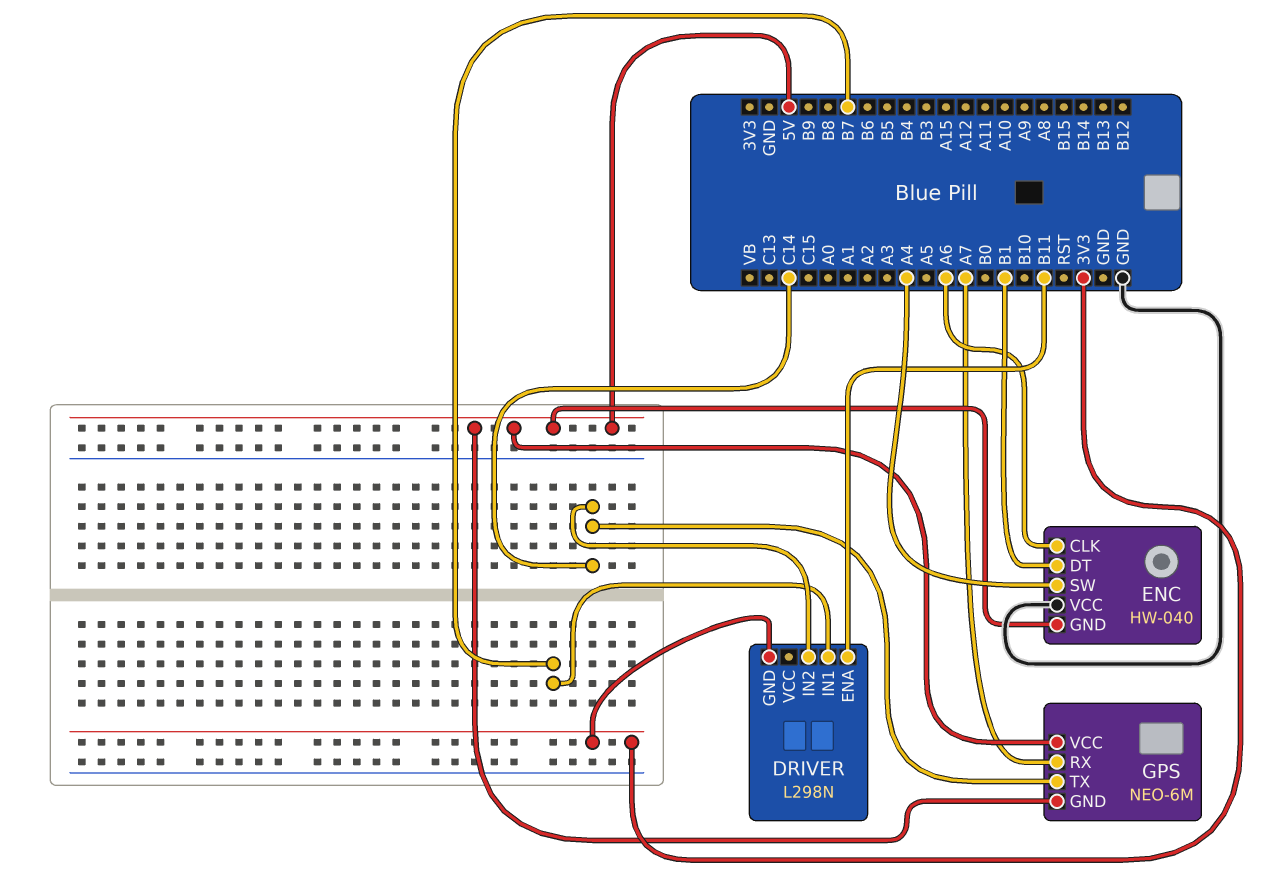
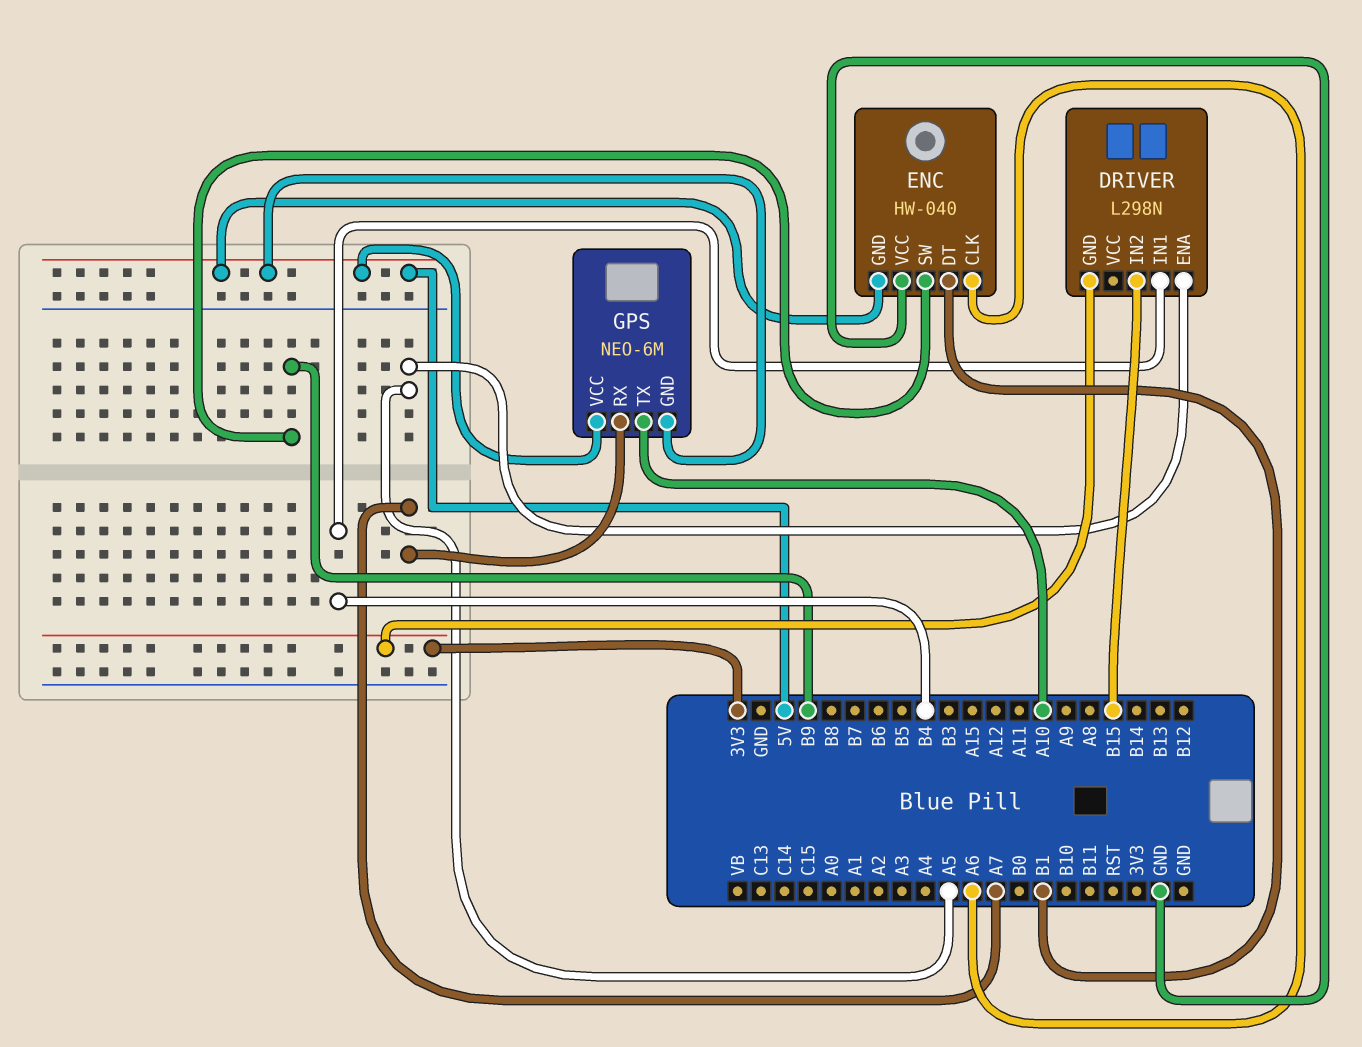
DRIVER pin ENA: B11 -> A5
DRIVER pin IN1: B7 -> B4
DRIVER pin IN2: C14 -> B15
ENC pin SW: A4 -> B9
GPS pin TX: C14 -> A10

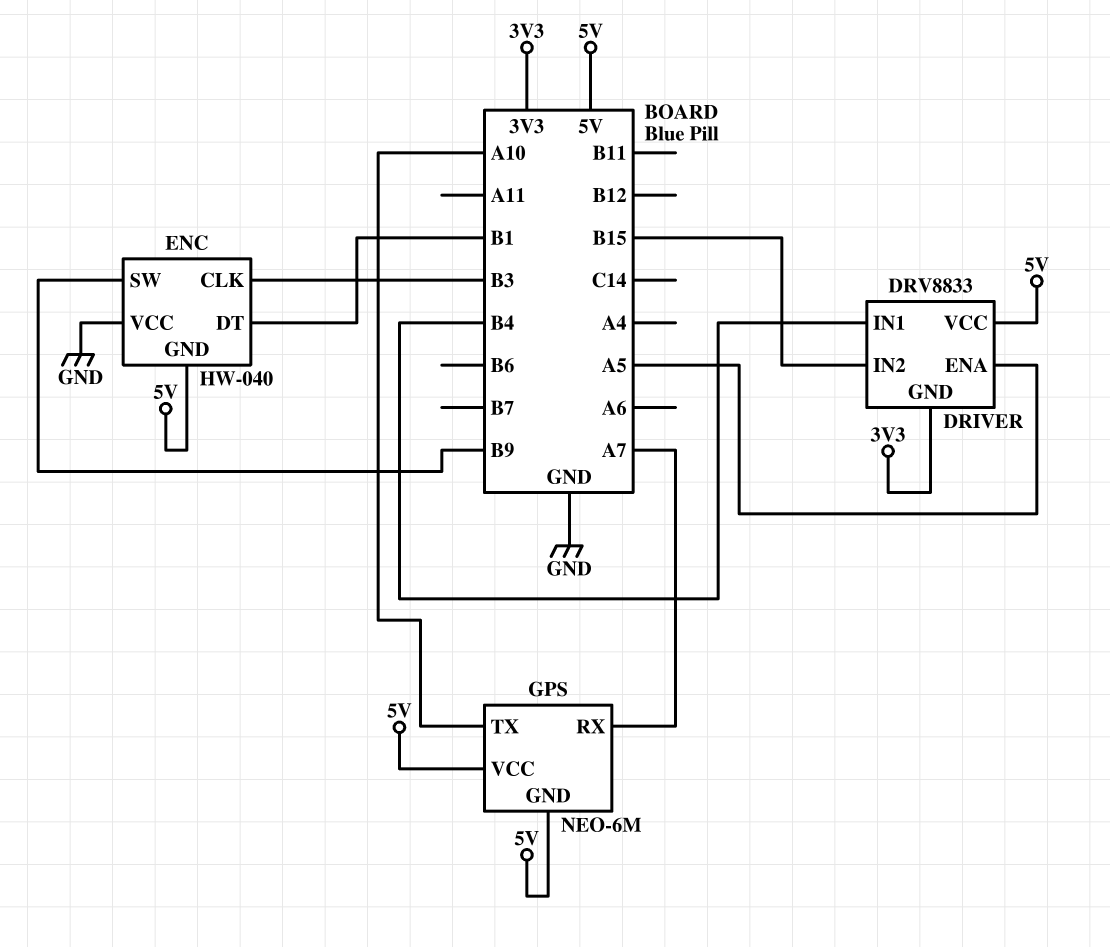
DRIVER: L298N -> DRV8833
DRIVER pin VCC: none -> 5V
ENC pin CLK: A6 -> B3

